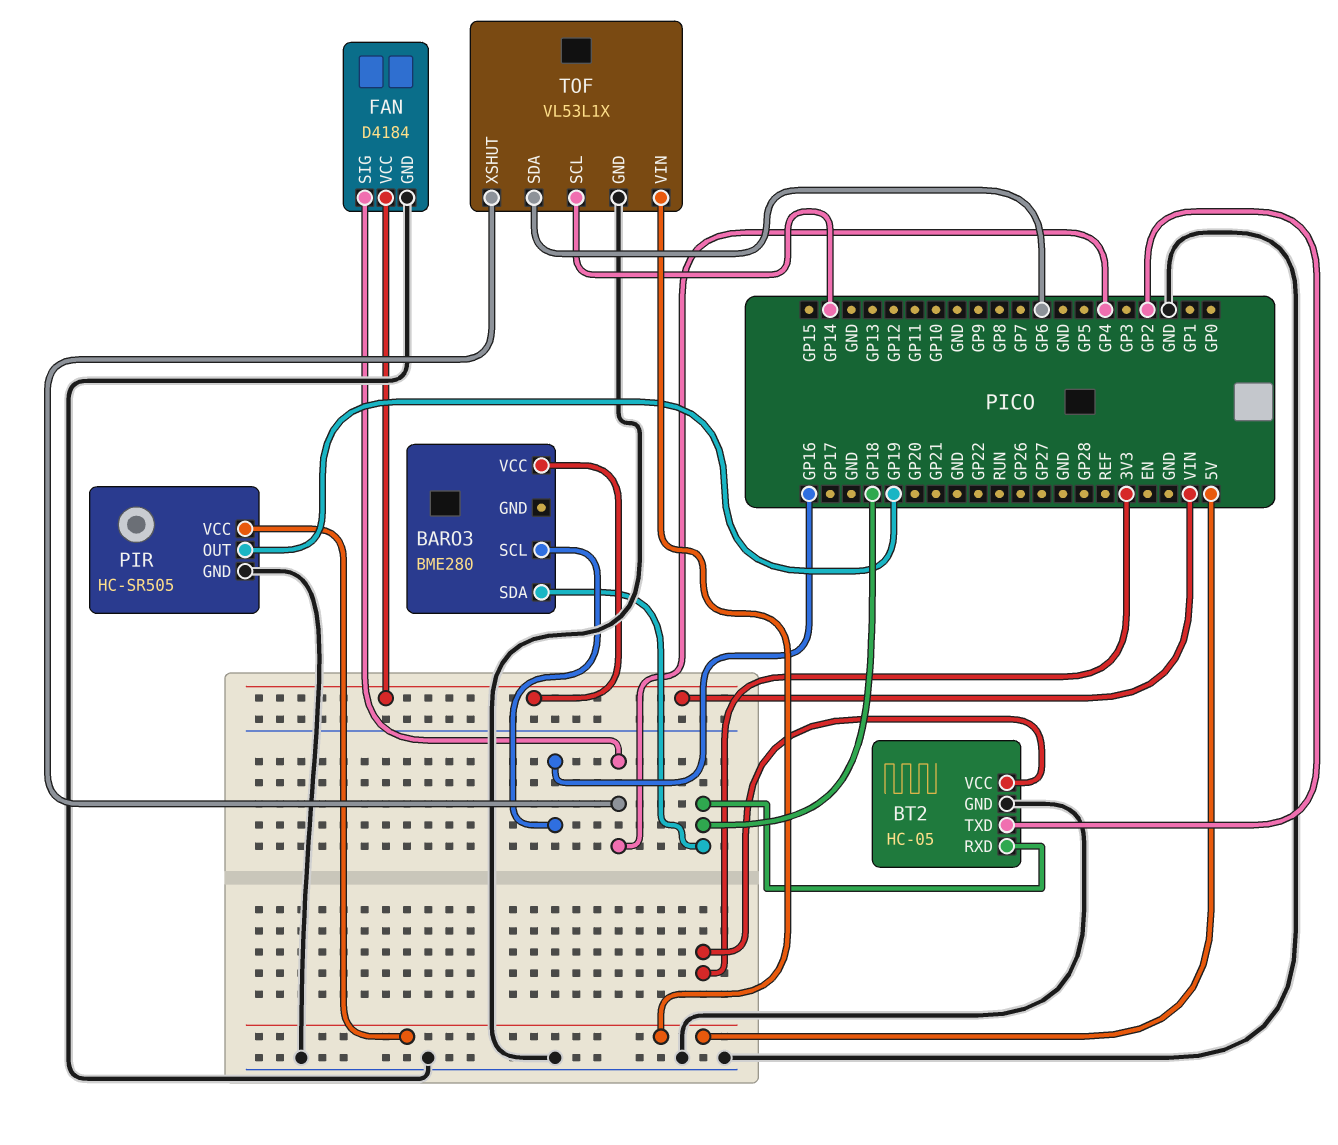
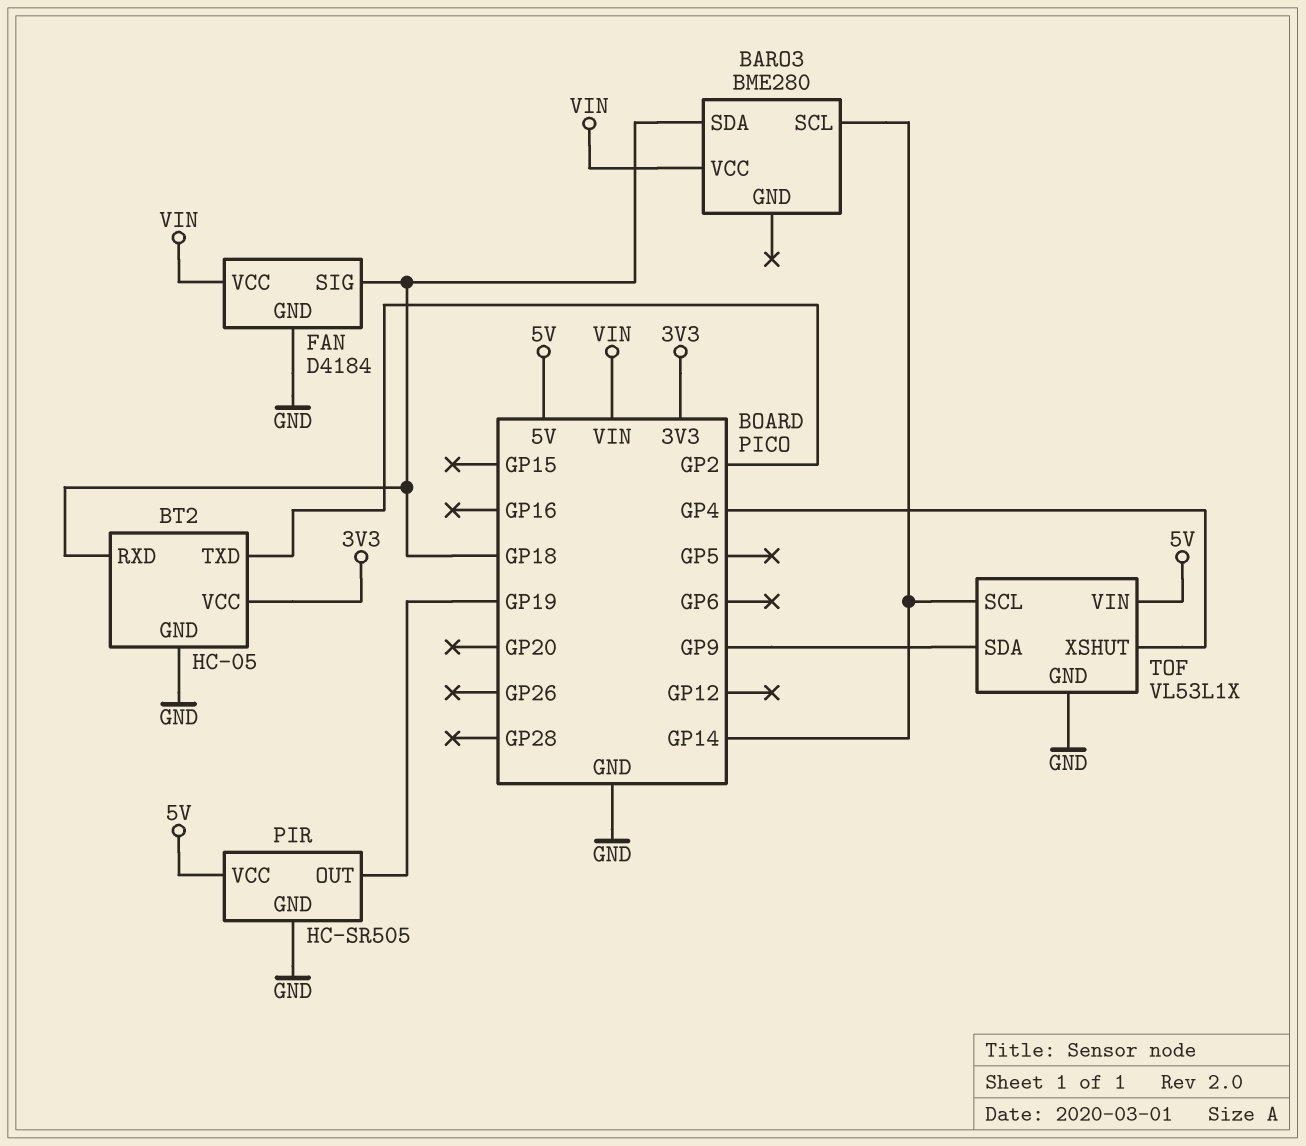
BARO3 pin SCL: GP16 -> GP14
FAN pin SIG: GP4 -> GP18
TOF pin SDA: GP6 -> GP9

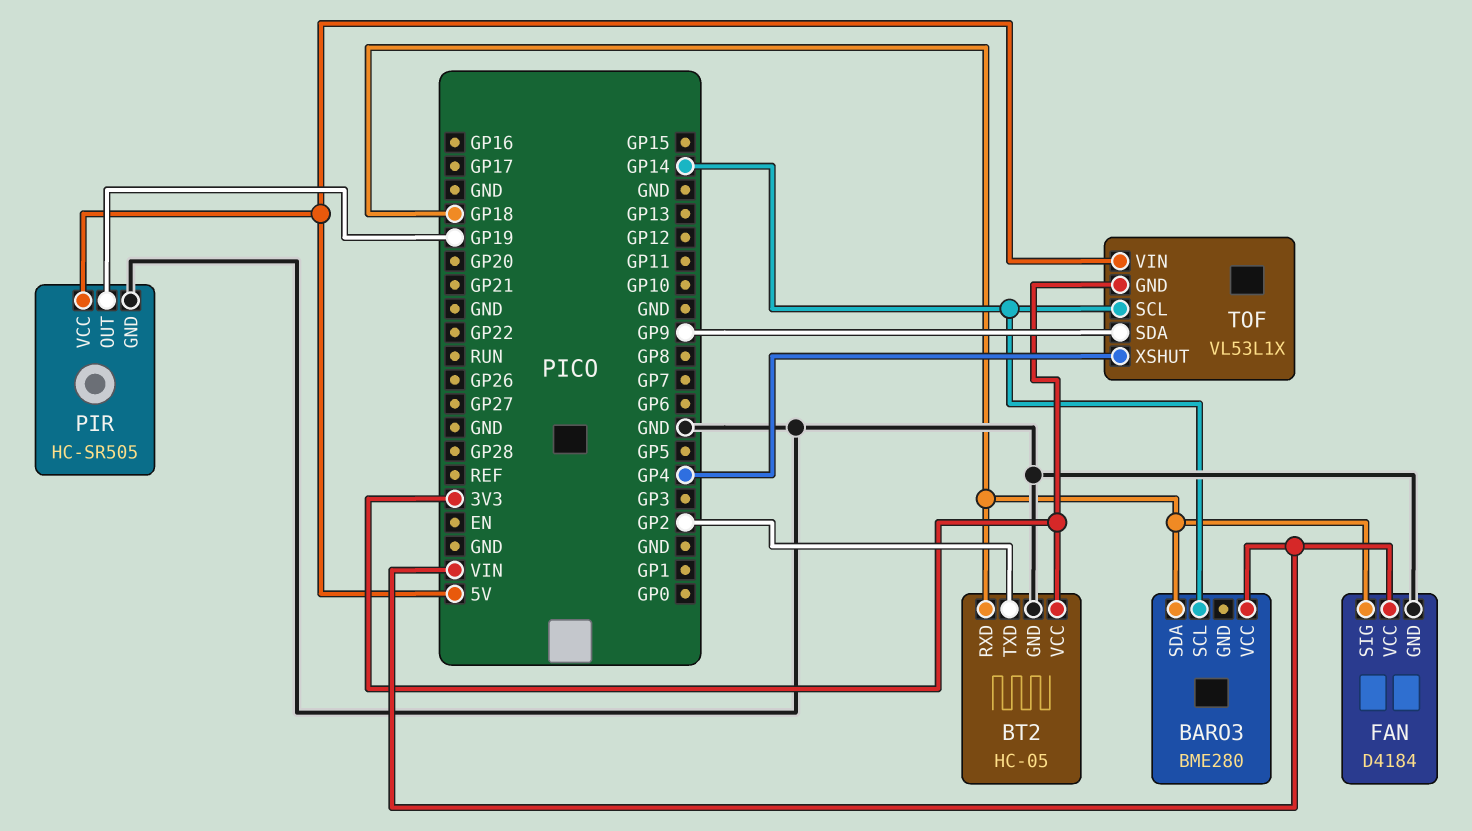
TOF pin GND: GND -> 3V3

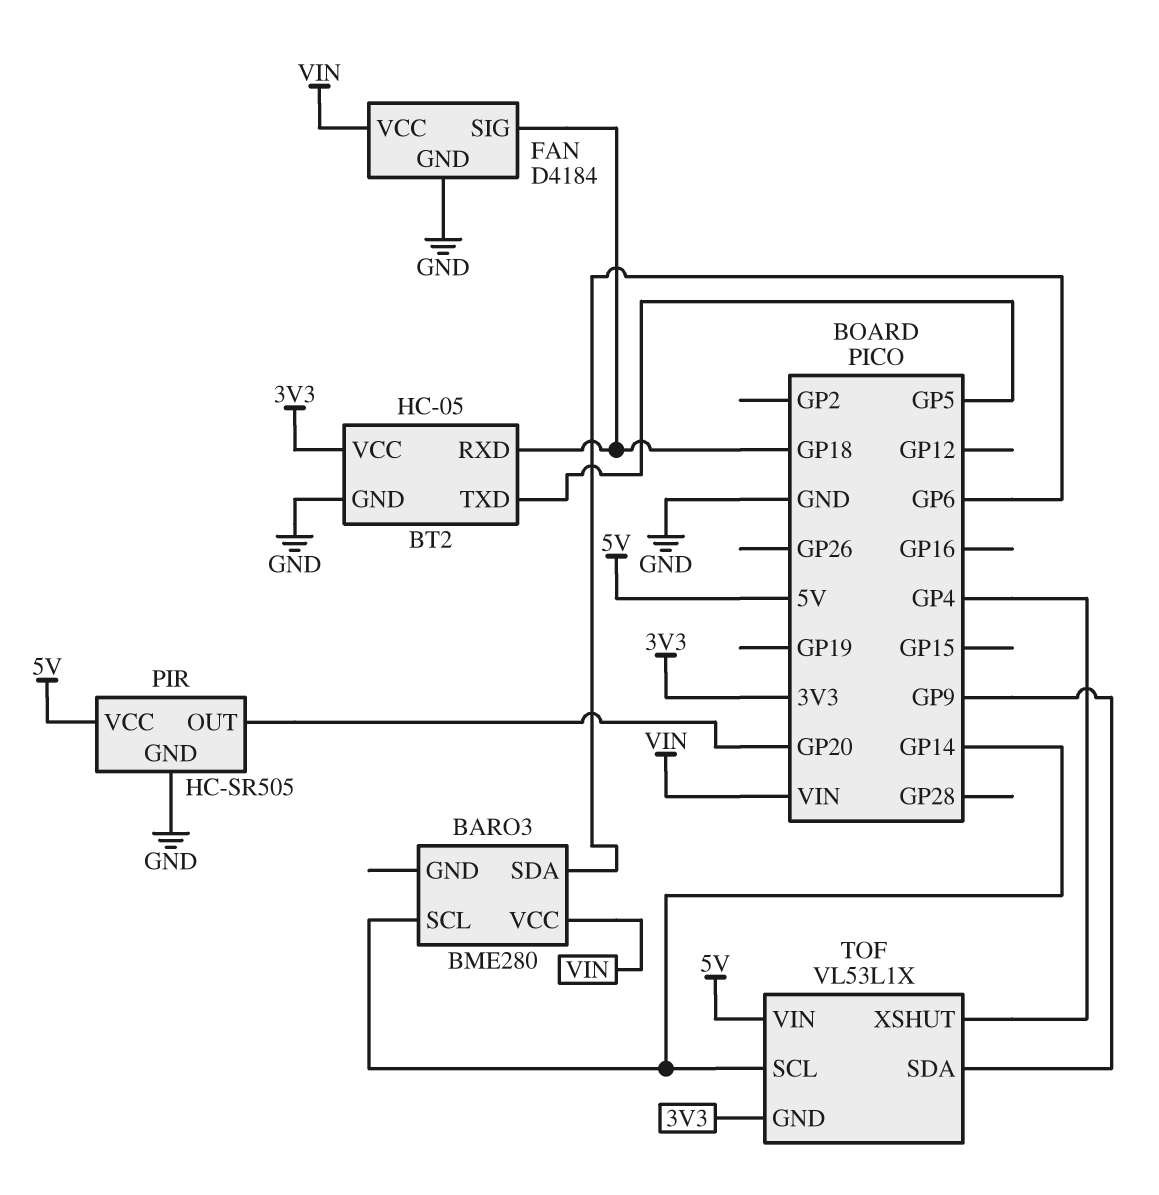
BARO3 pin SDA: GP18 -> GP6
BT2 pin TXD: GP2 -> GP5
PIR pin OUT: GP19 -> GP20

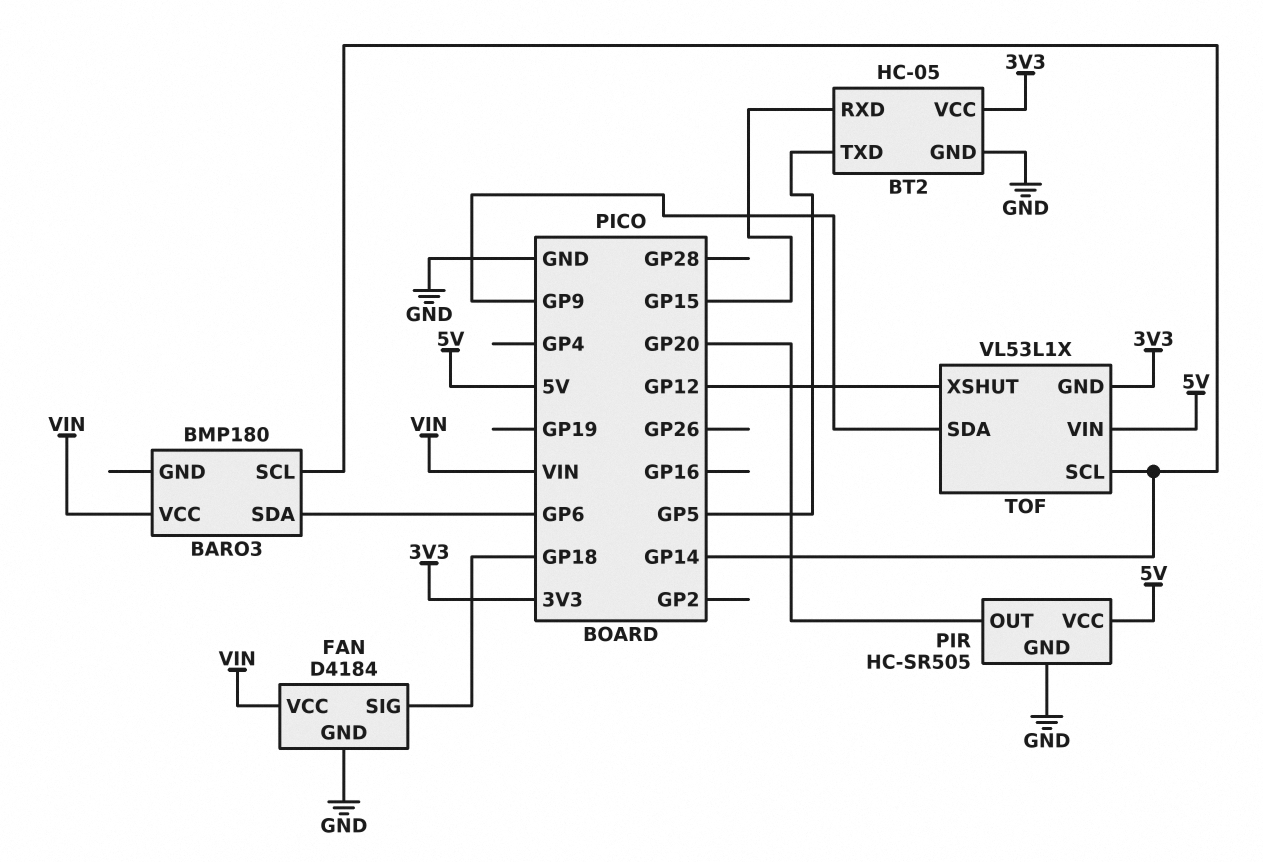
BARO3: BME280 -> BMP180
BT2 pin RXD: GP18 -> GP15
TOF pin XSHUT: GP4 -> GP12

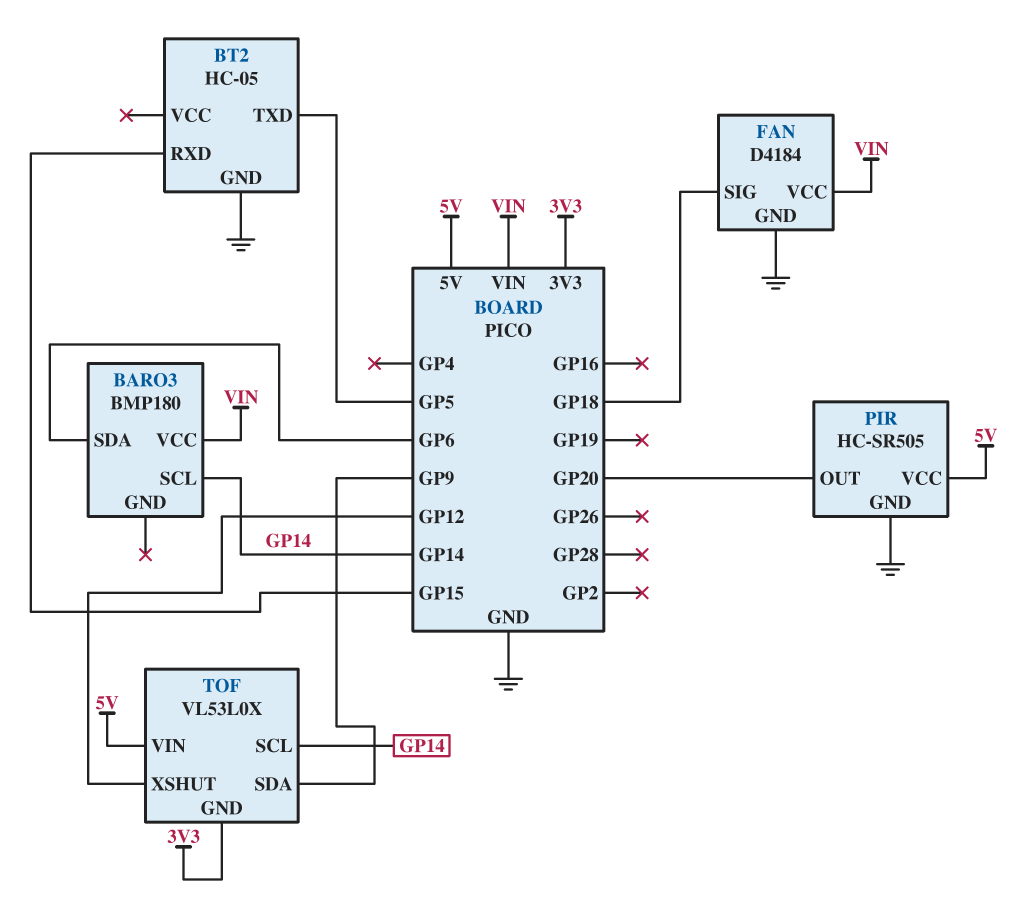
BT2 pin VCC: 3V3 -> none
TOF: VL53L1X -> VL53L0X

